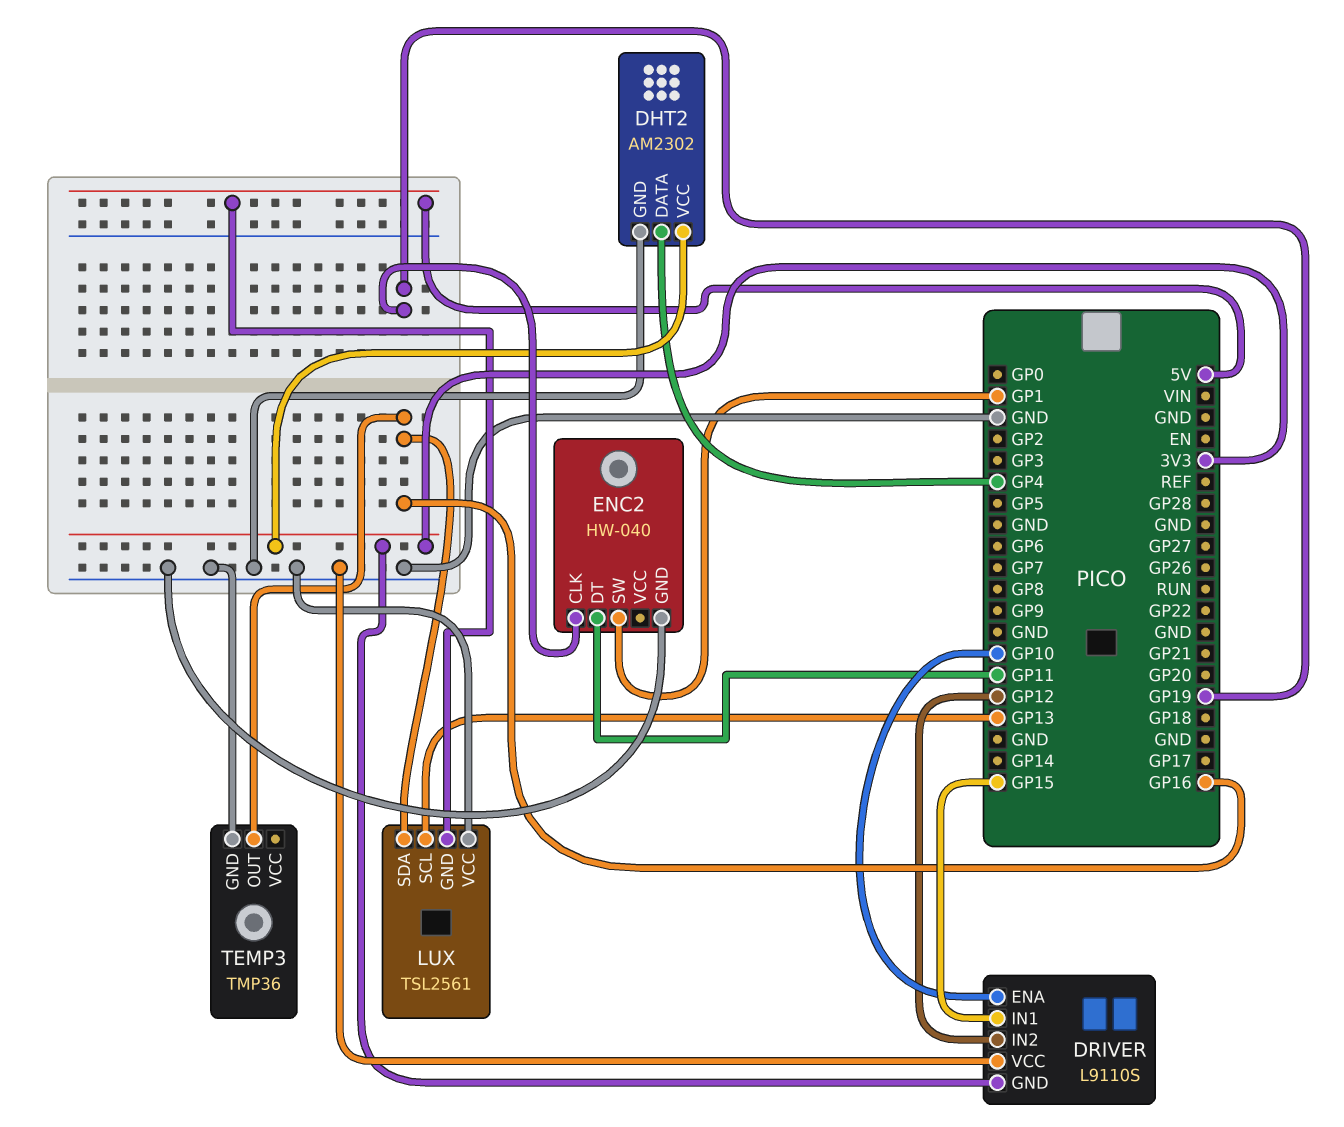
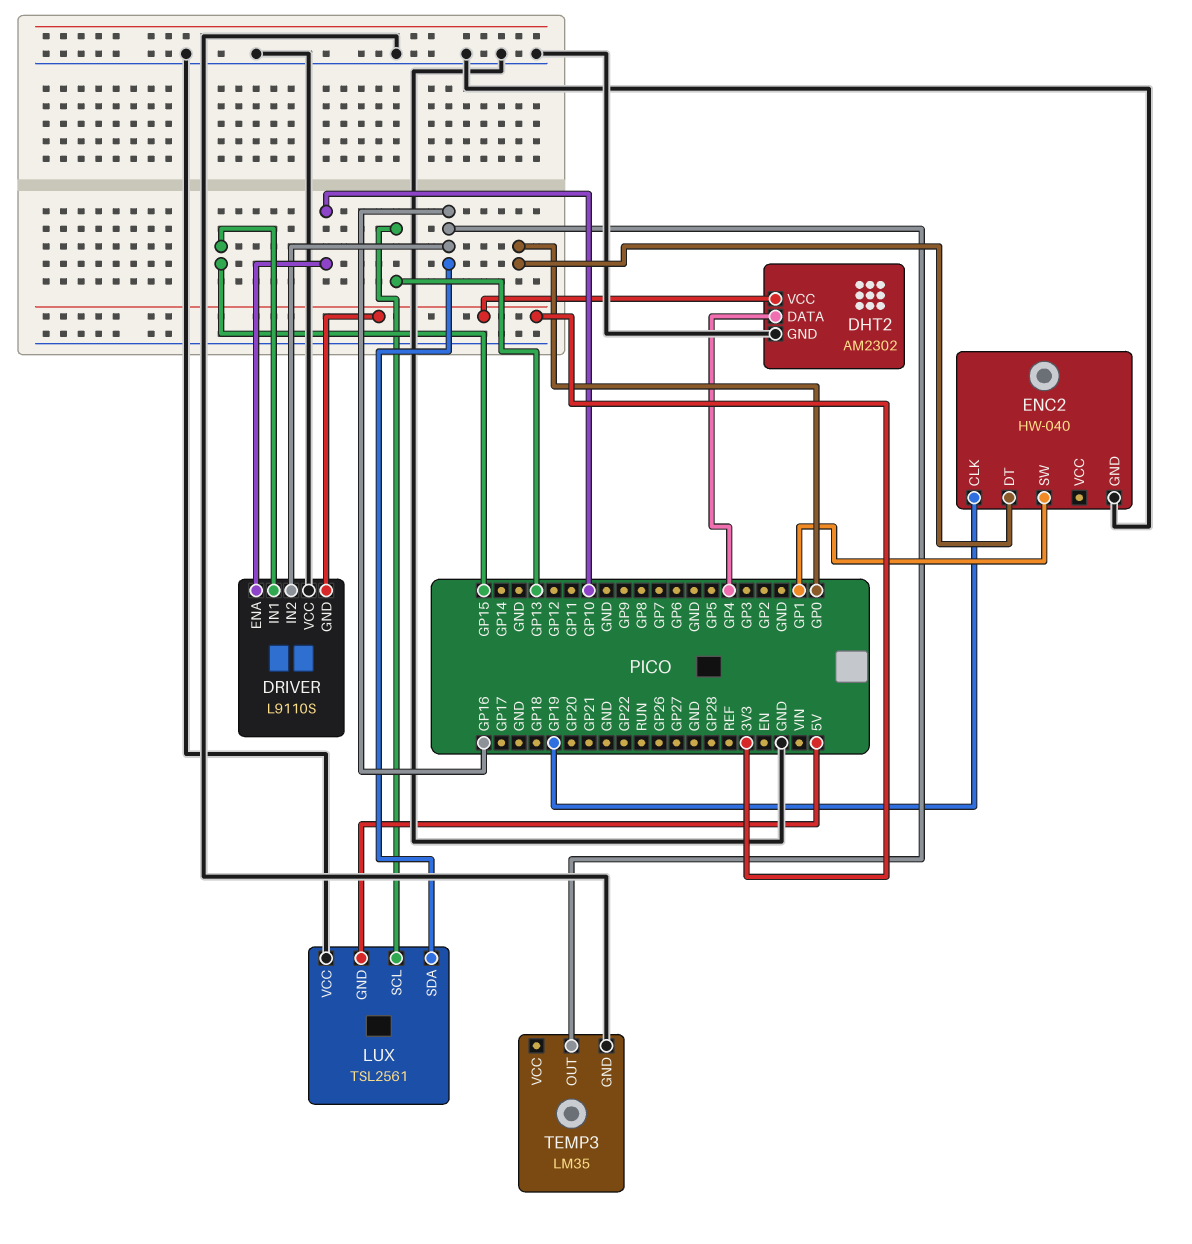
DRIVER pin IN2: GP12 -> GP16
ENC2 pin DT: GP11 -> GP0
TEMP3: TMP36 -> LM35

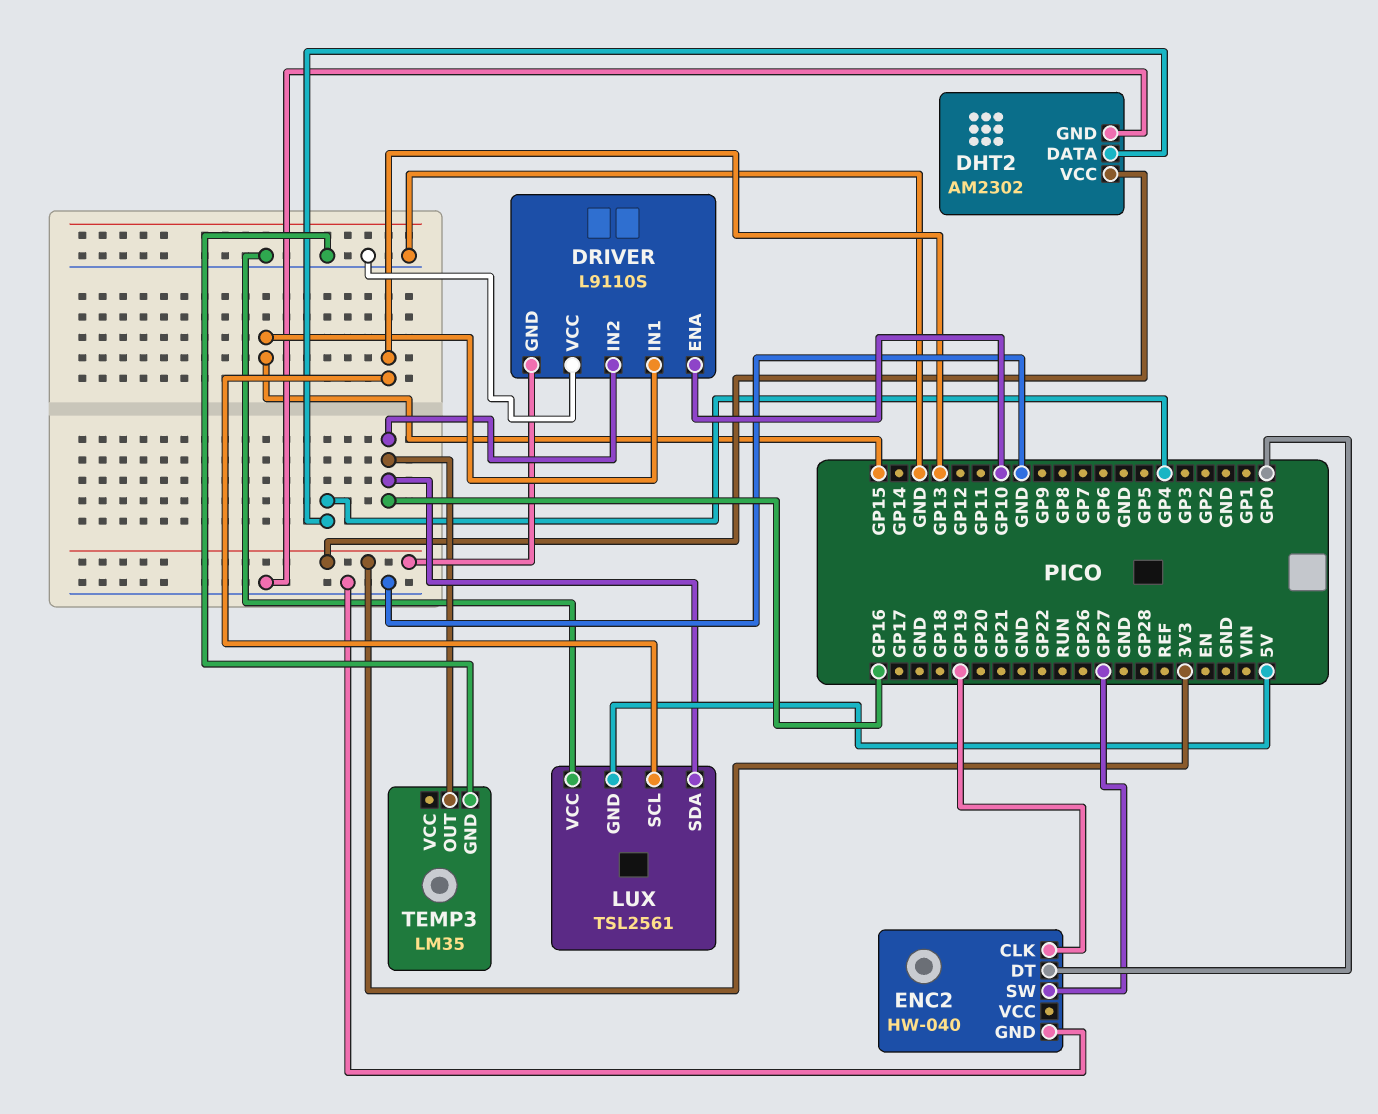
ENC2 pin SW: GP1 -> GP27

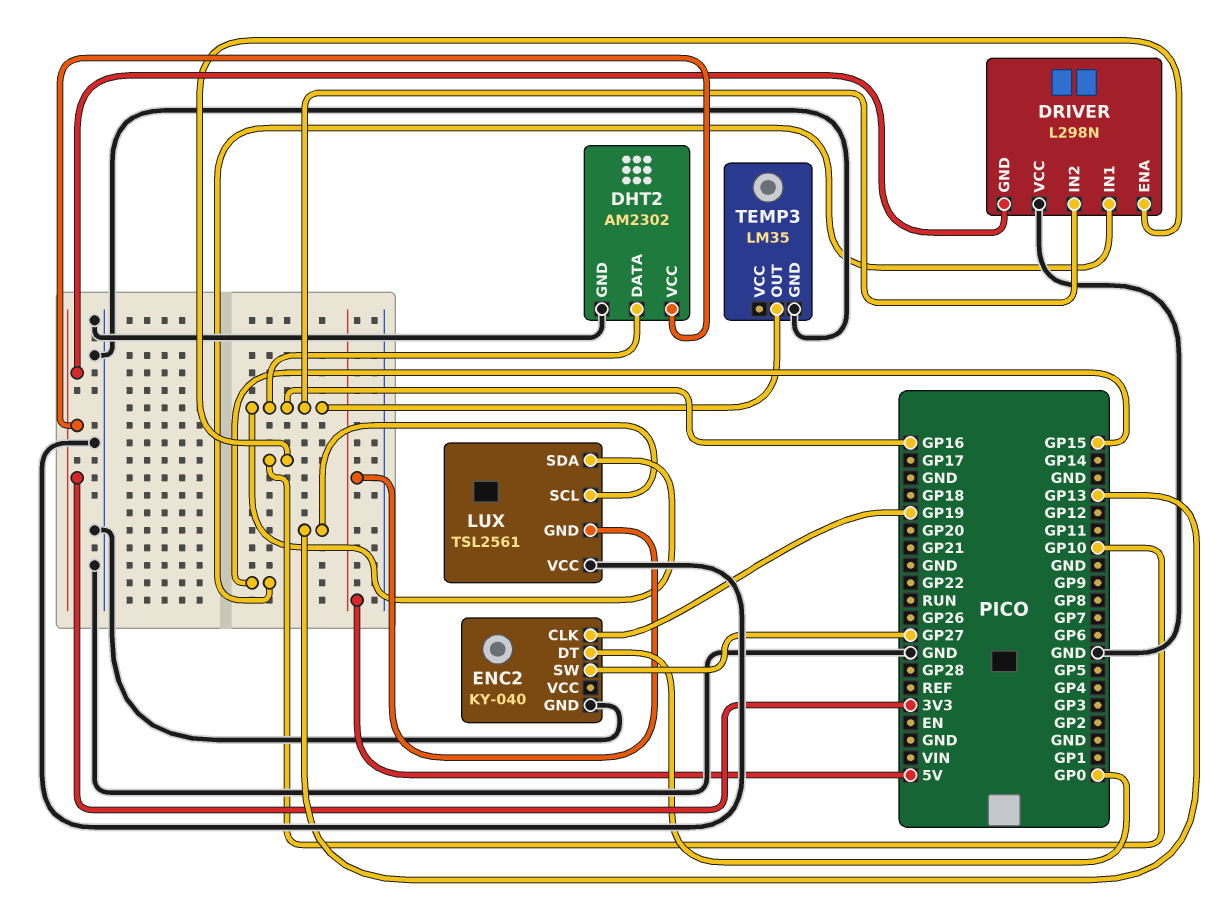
DHT2 pin DATA: GP4 -> GP16
DRIVER: L9110S -> L298N
ENC2: HW-040 -> KY-040

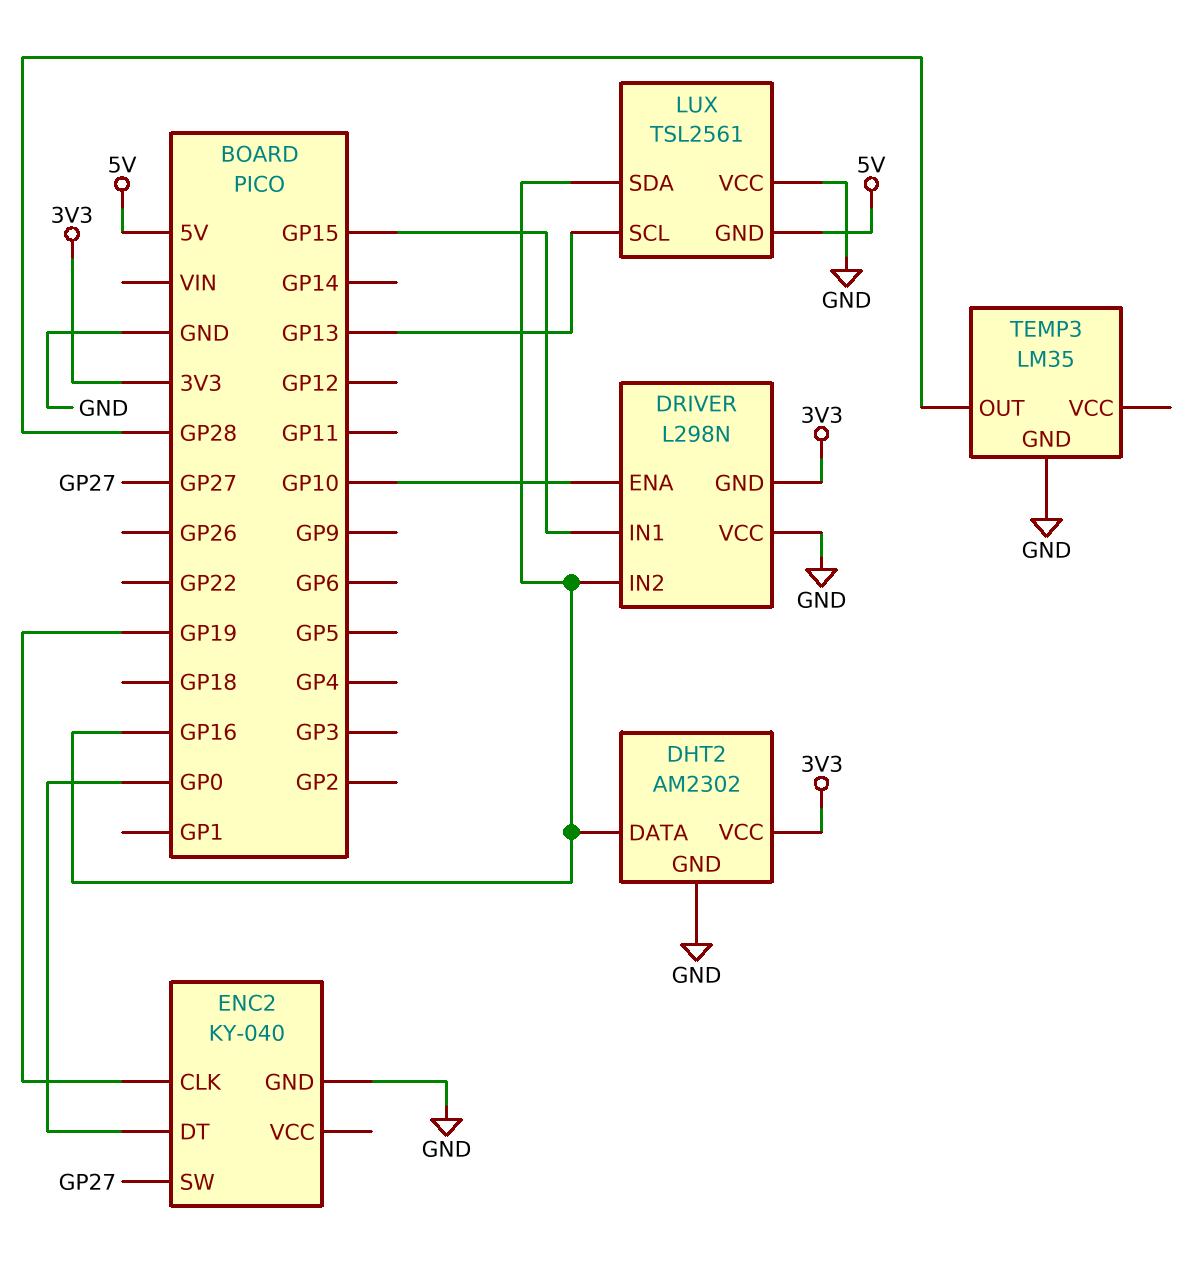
TEMP3 pin OUT: GP16 -> GP28

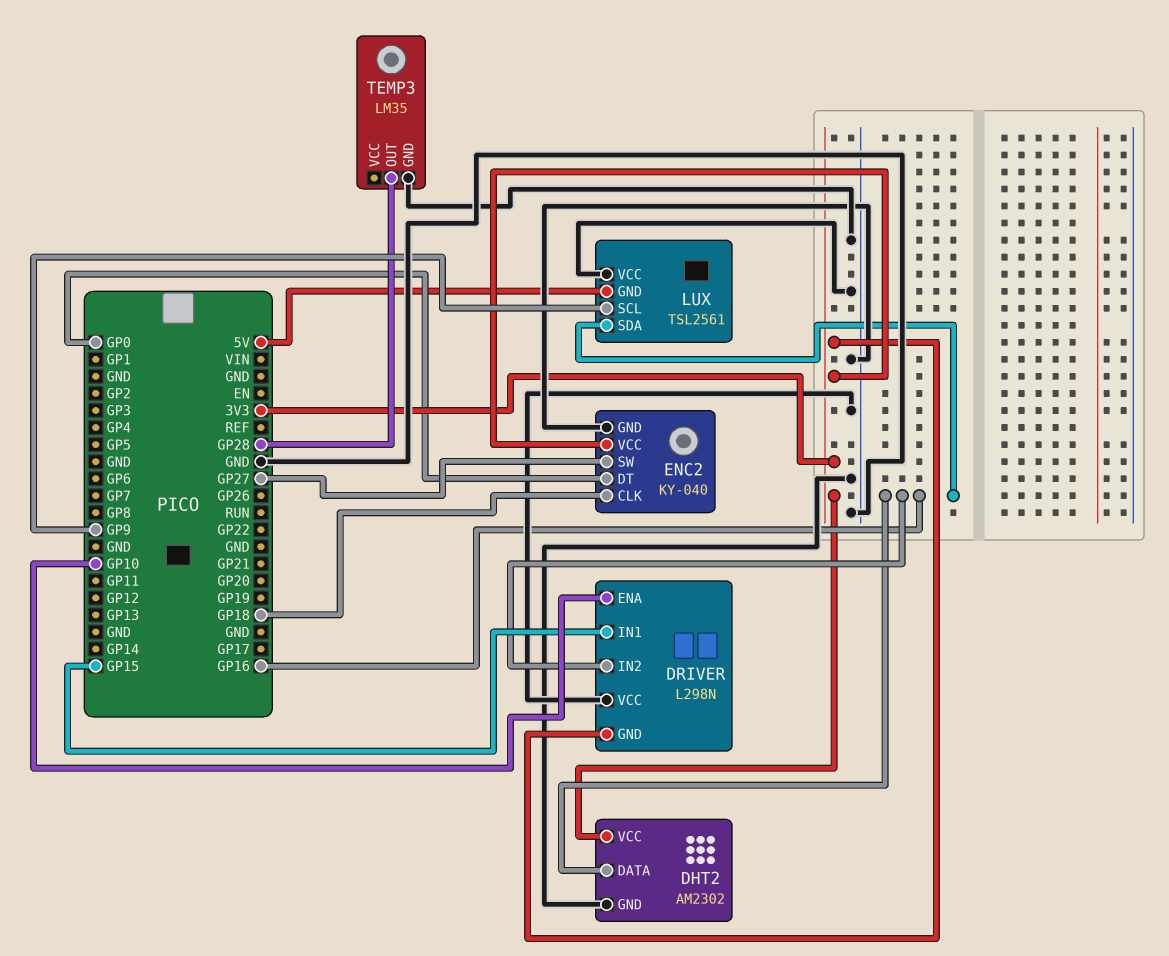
ENC2 pin CLK: GP19 -> GP18
ENC2 pin VCC: none -> 3V3
LUX pin SCL: GP13 -> GP9

